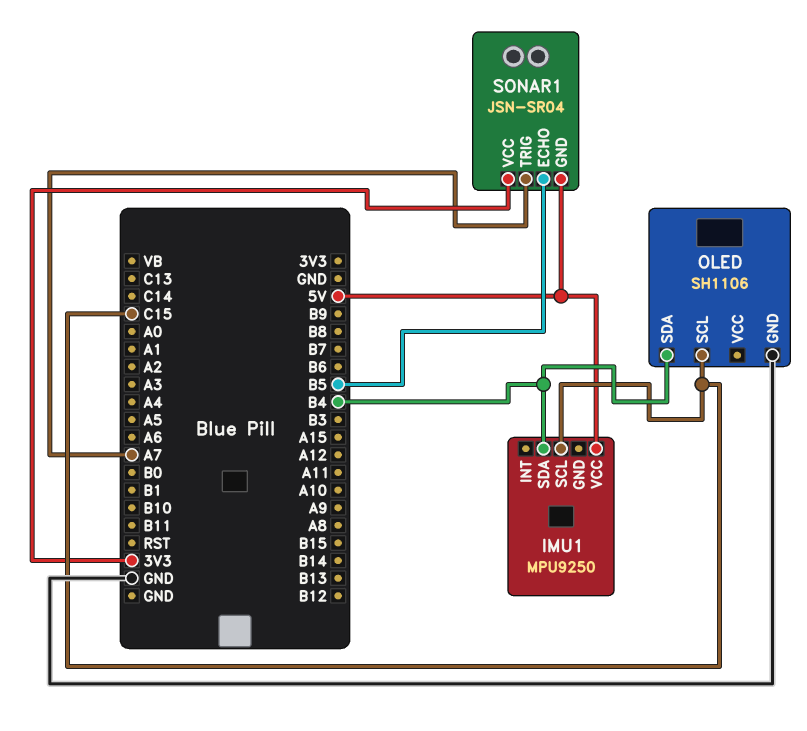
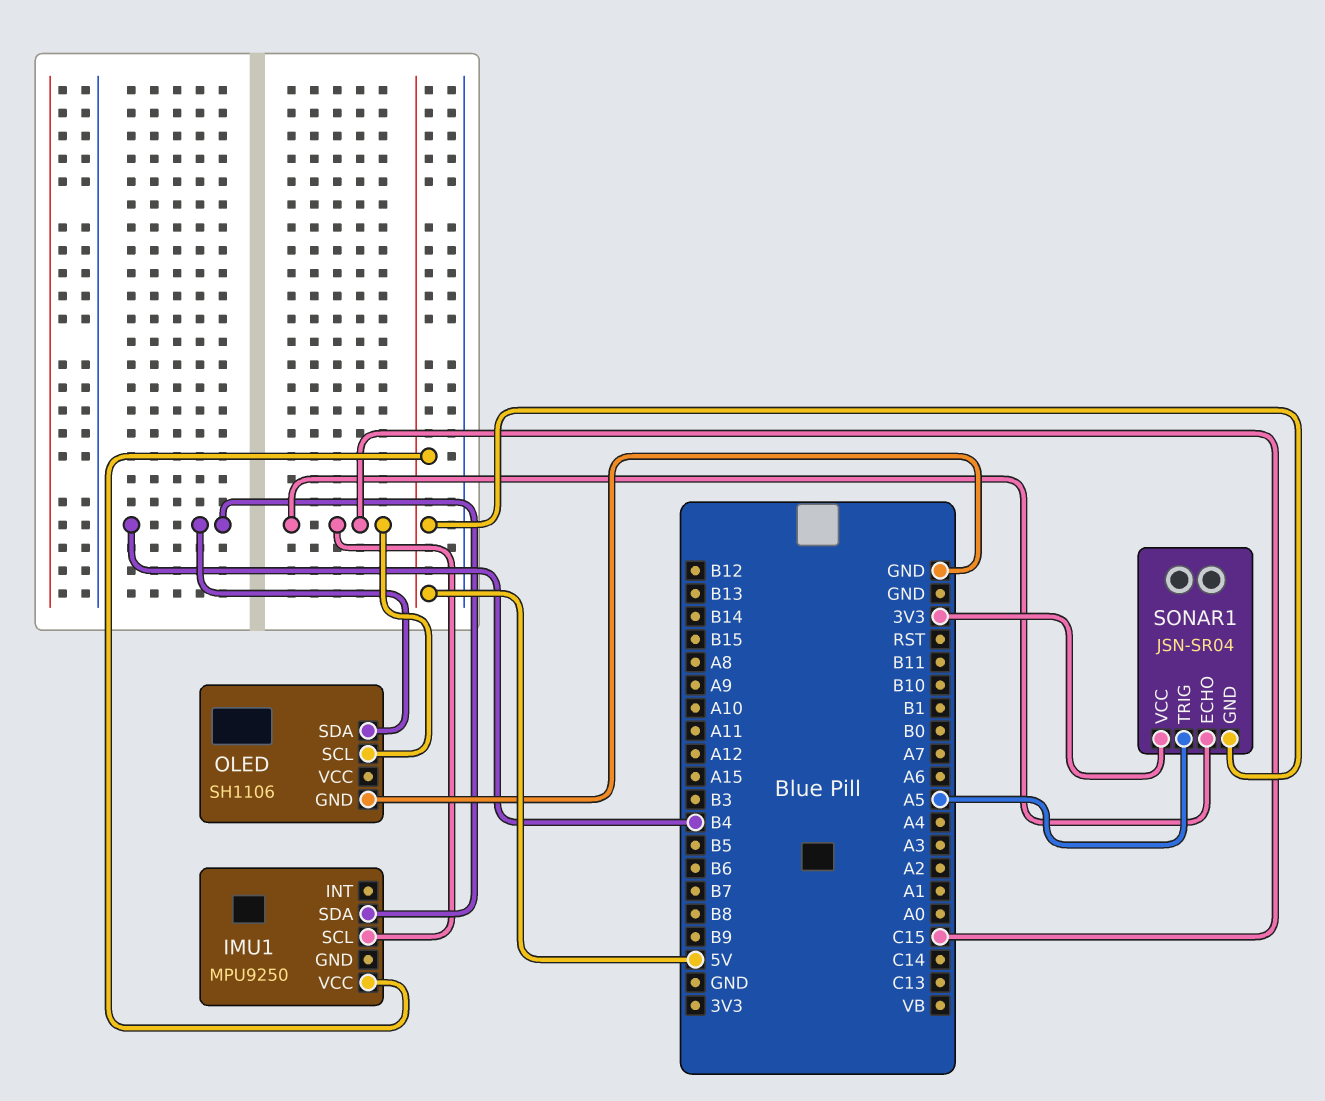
SONAR1 pin ECHO: B5 -> C15
SONAR1 pin TRIG: A7 -> A5

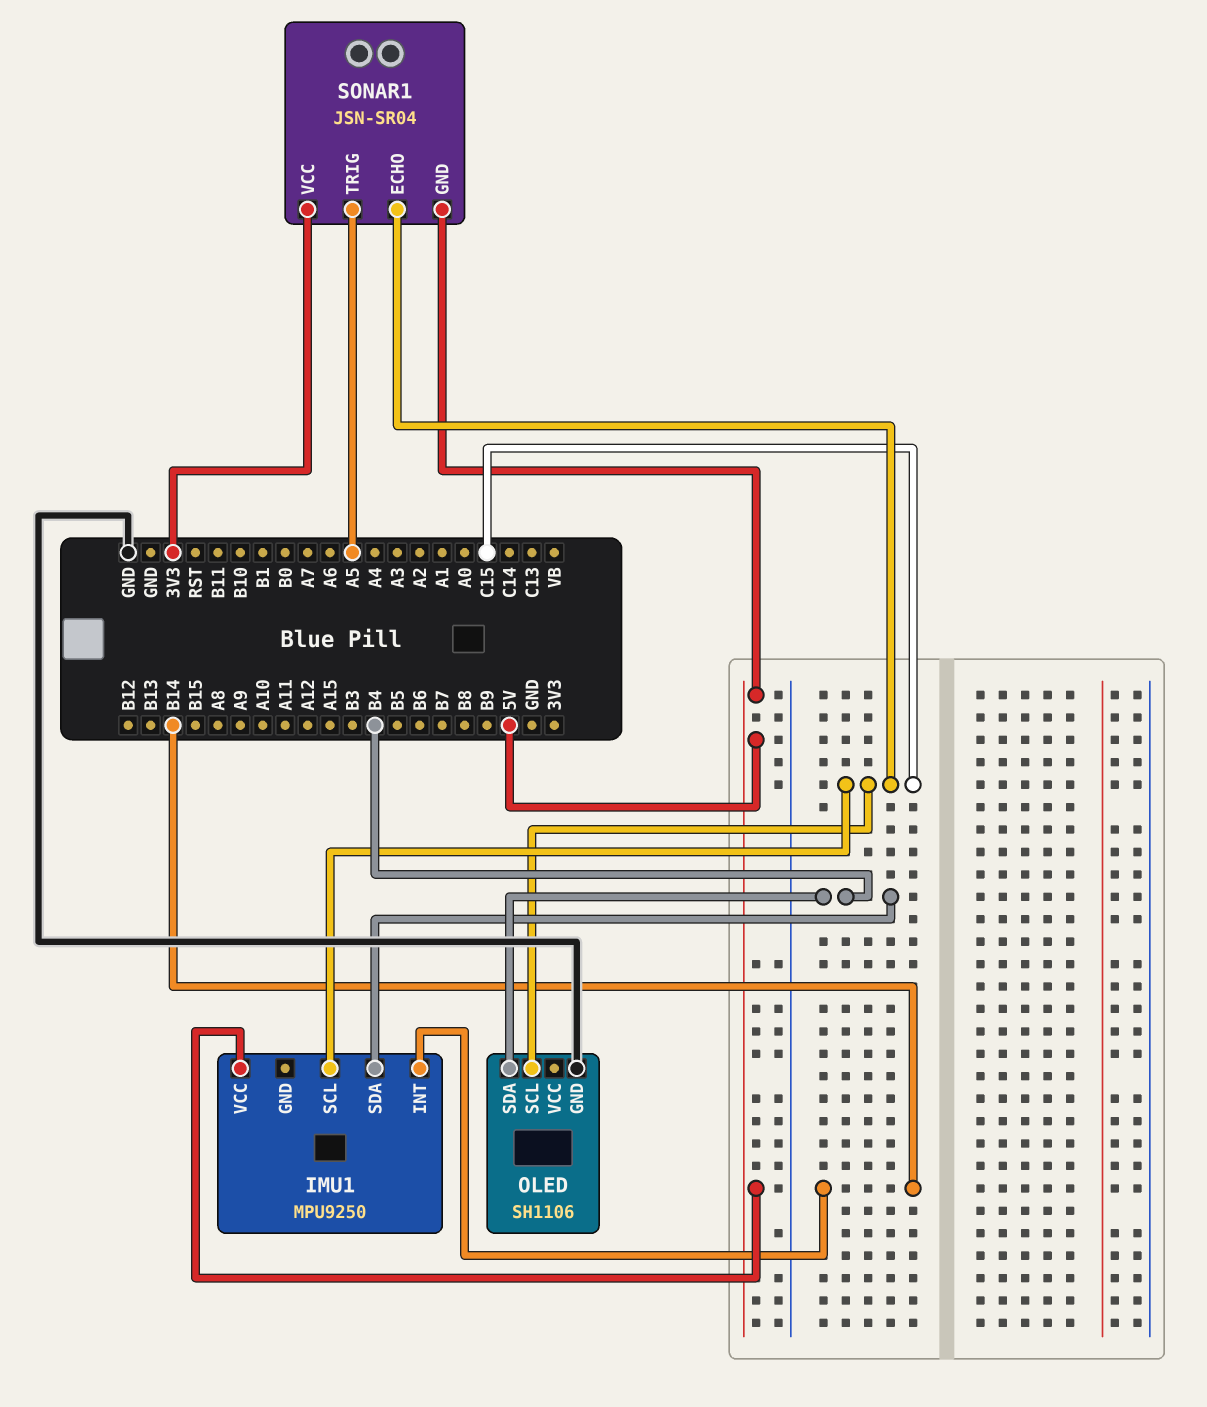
IMU1 pin INT: none -> B14

